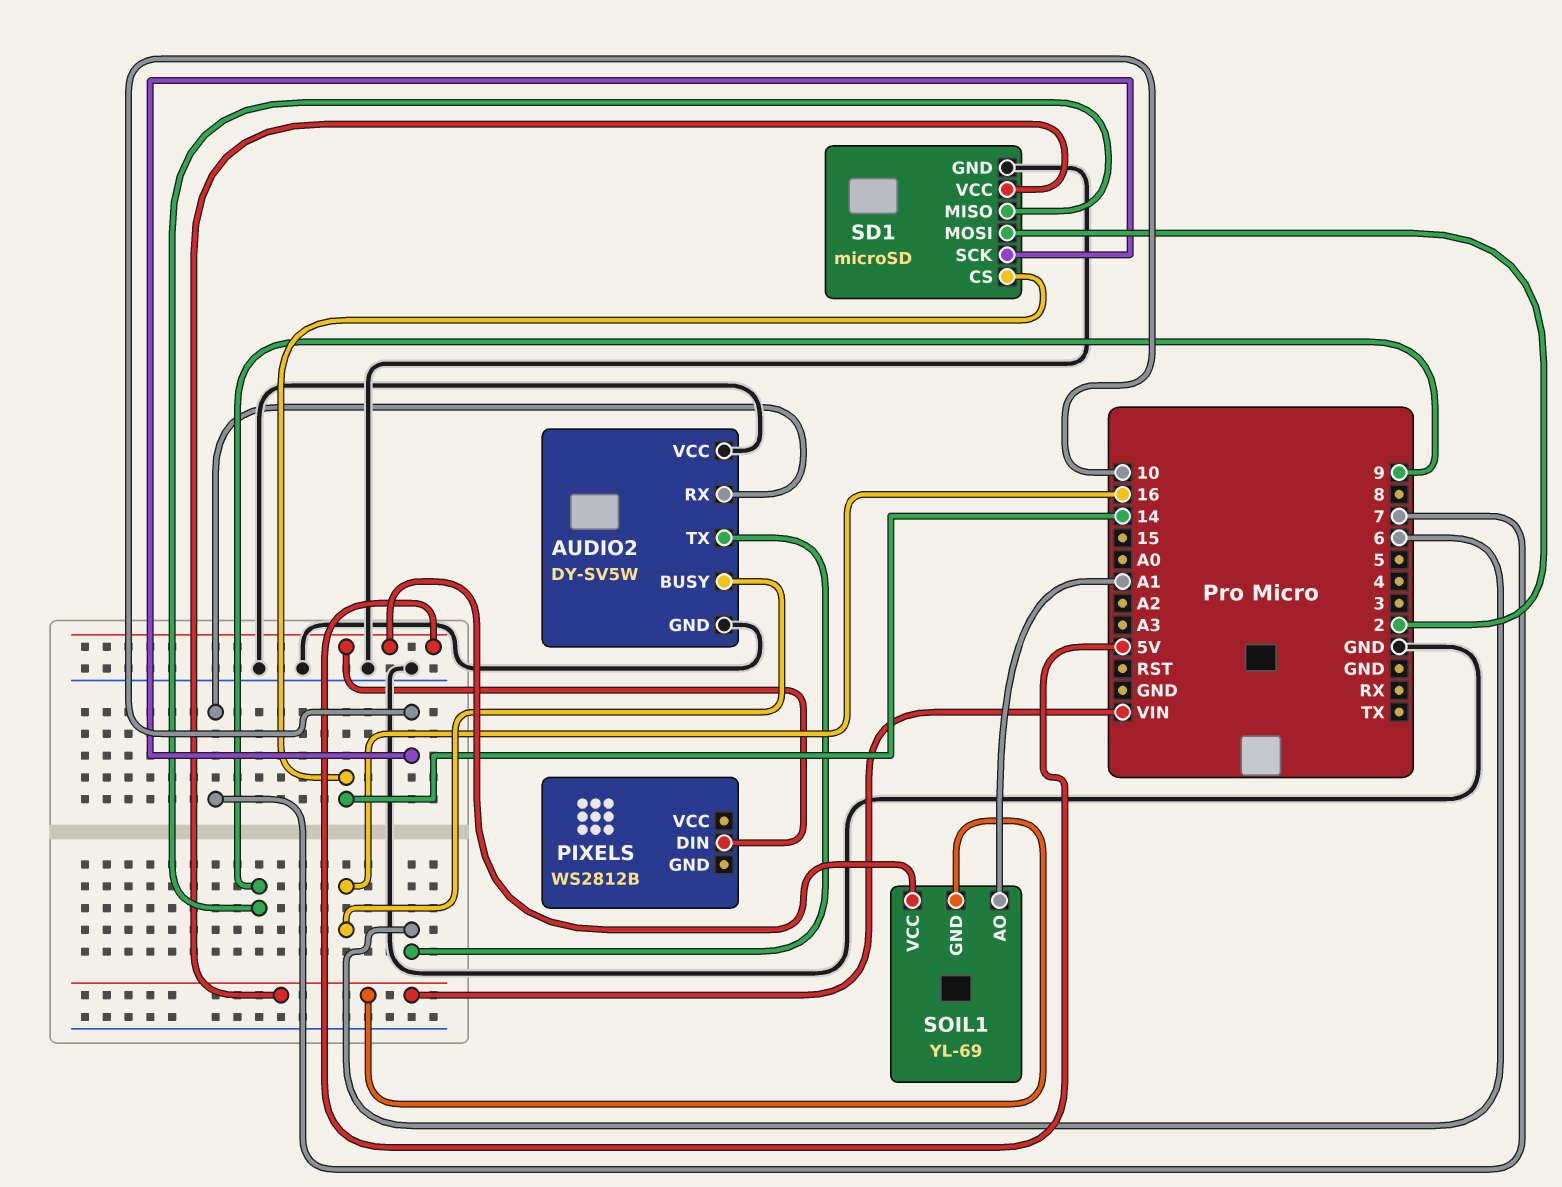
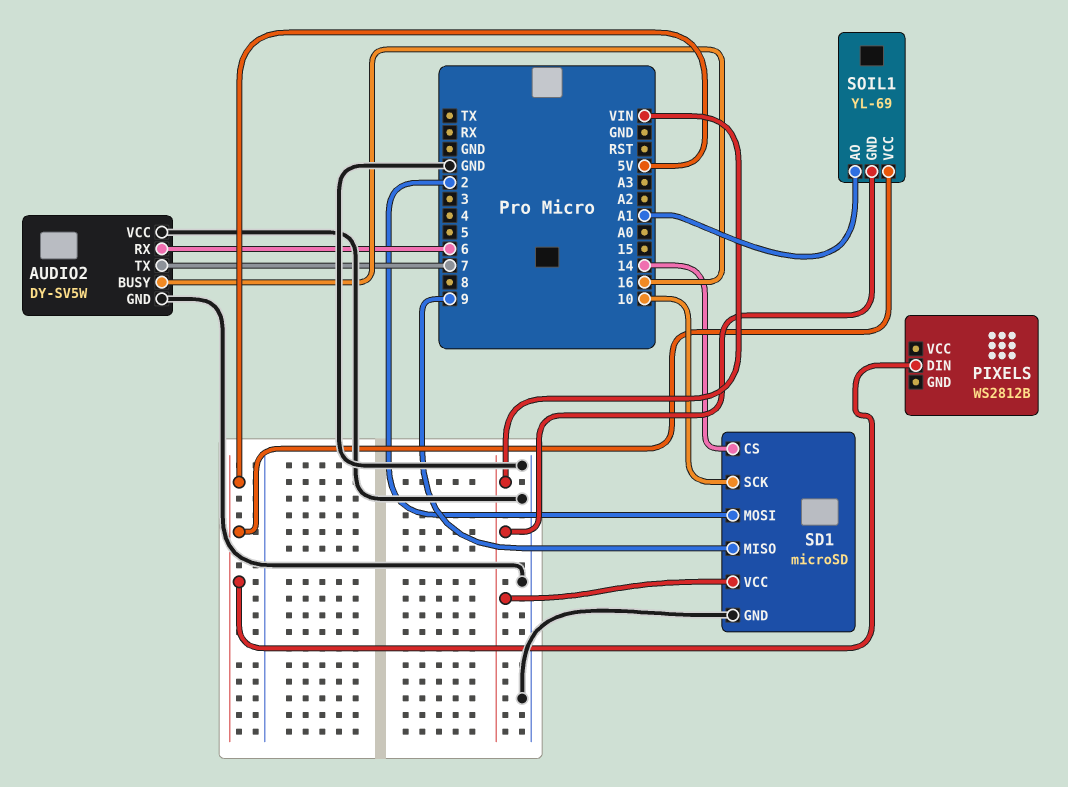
AUDIO2 pin RX: 7 -> 6
AUDIO2 pin TX: 6 -> 7

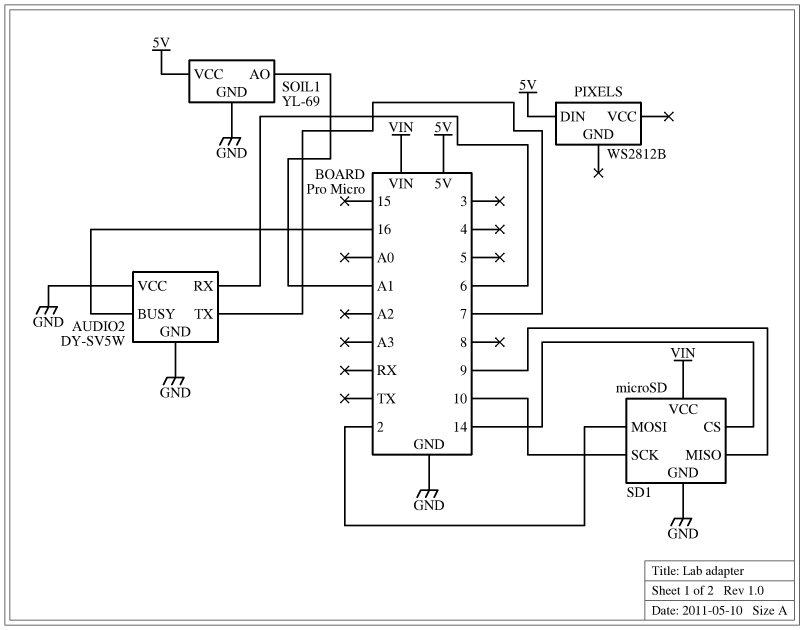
SOIL1 pin GND: VIN -> GND

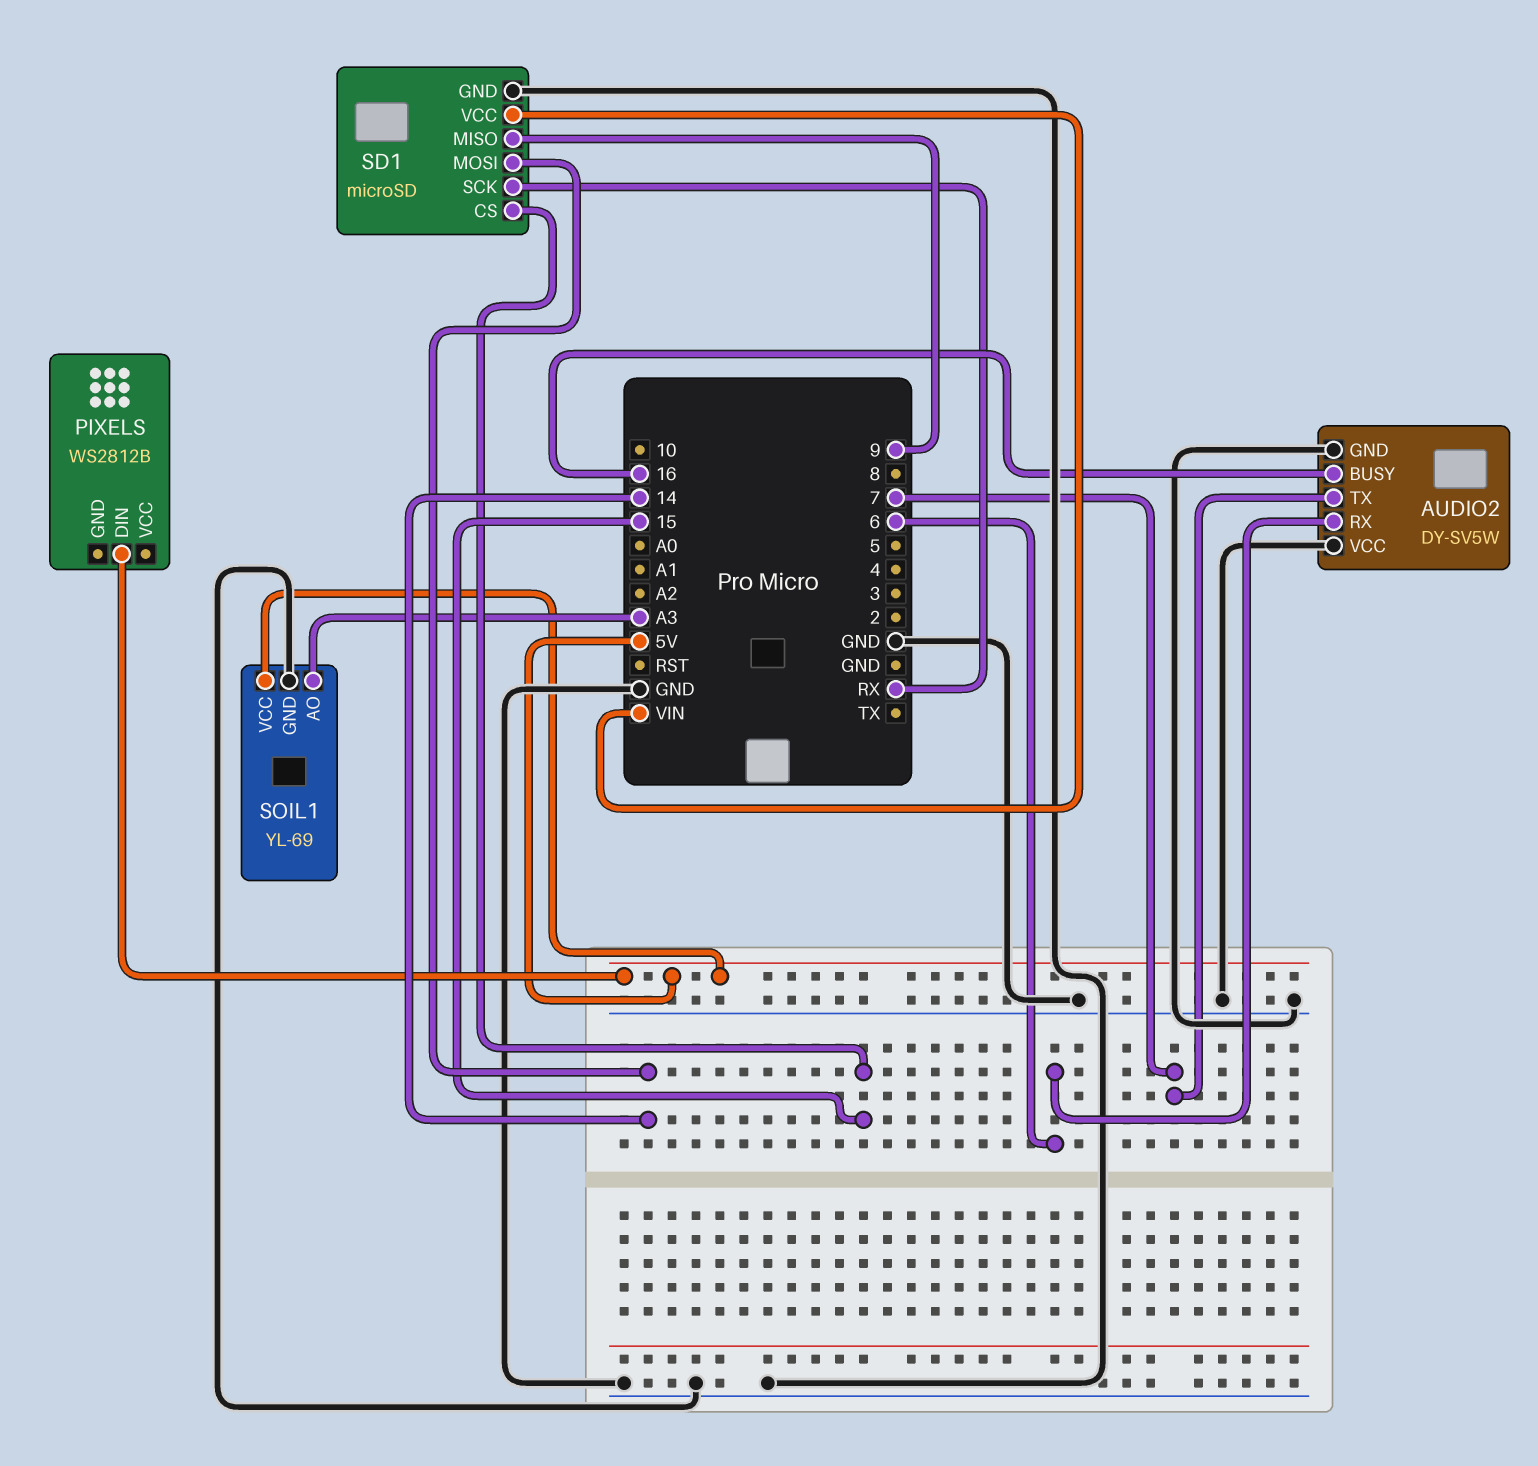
SD1 pin CS: 14 -> 15
SD1 pin MOSI: 2 -> 14
SD1 pin SCK: 10 -> RX
SOIL1 pin AO: A1 -> A3

